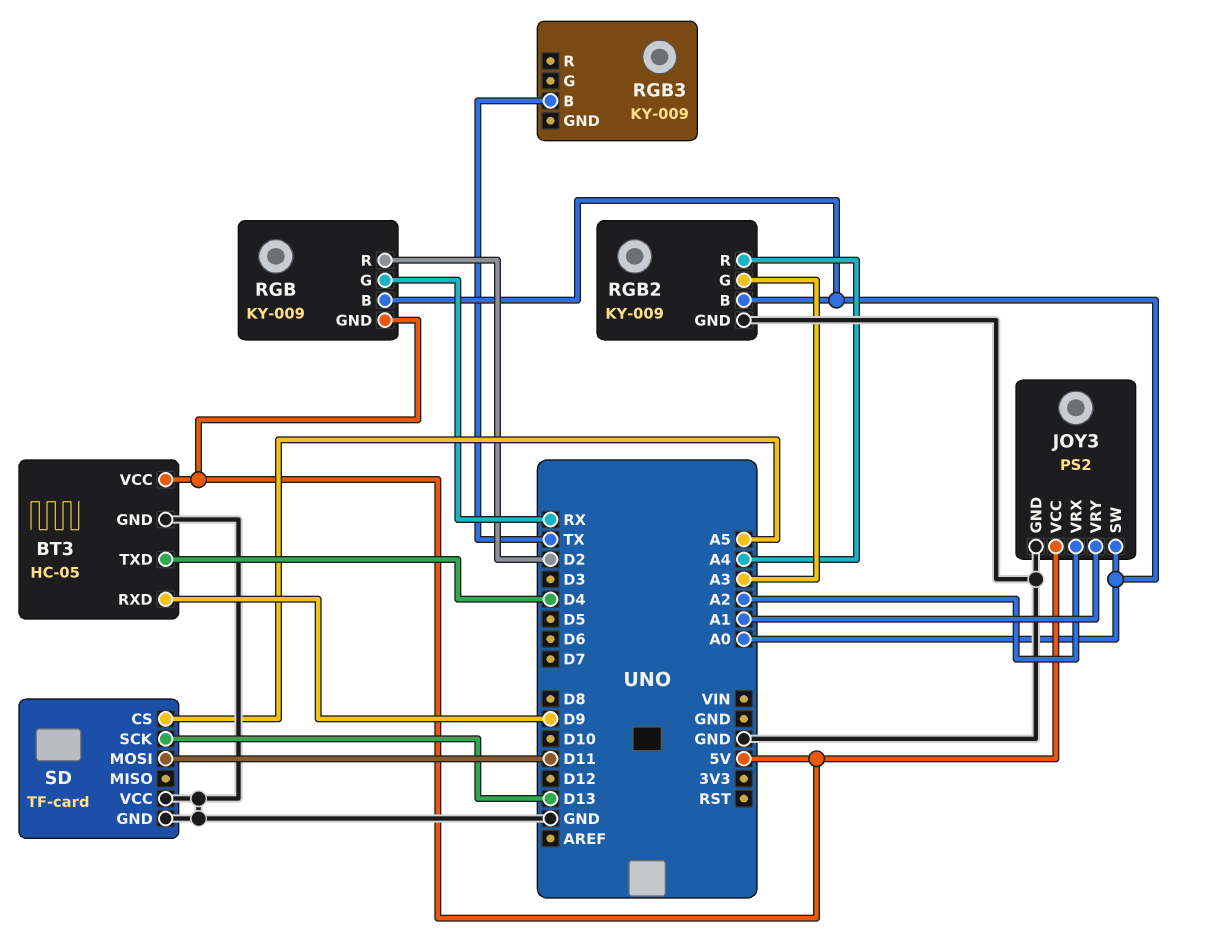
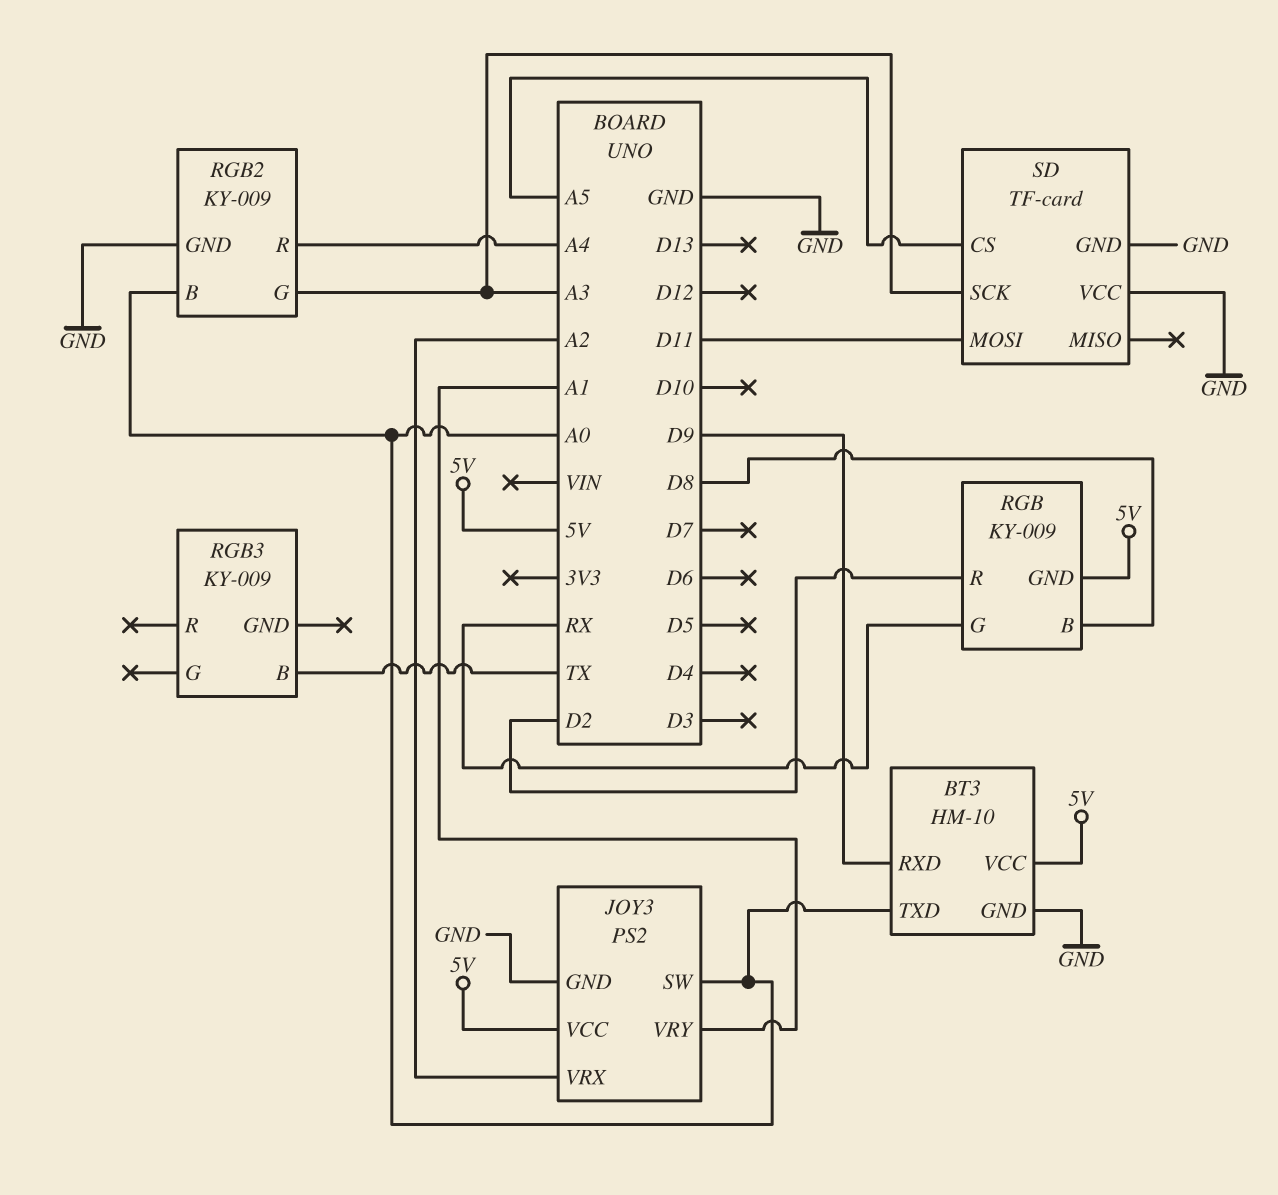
BT3: HC-05 -> HM-10
BT3 pin TXD: D4 -> A0
RGB pin B: A0 -> D8
SD pin SCK: D13 -> A3

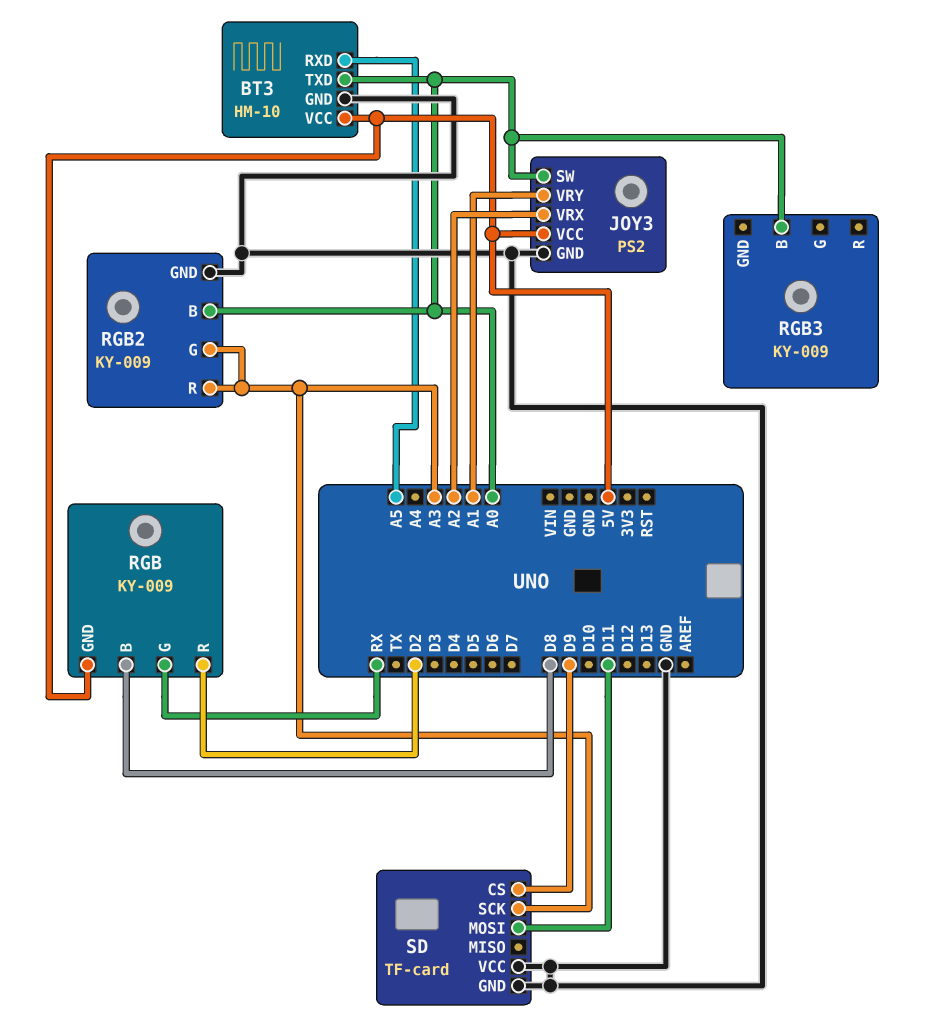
BT3 pin RXD: D9 -> A5
RGB2 pin R: A4 -> A3
RGB3 pin B: TX -> A0
SD pin CS: A5 -> D9

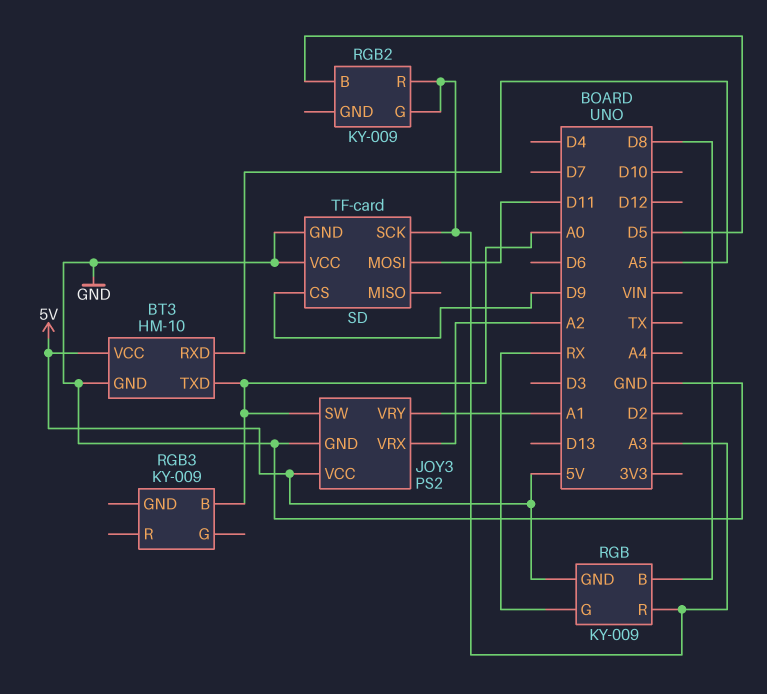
RGB pin R: D2 -> A3
RGB2 pin B: A0 -> D5
RGB2 pin GND: GND -> none

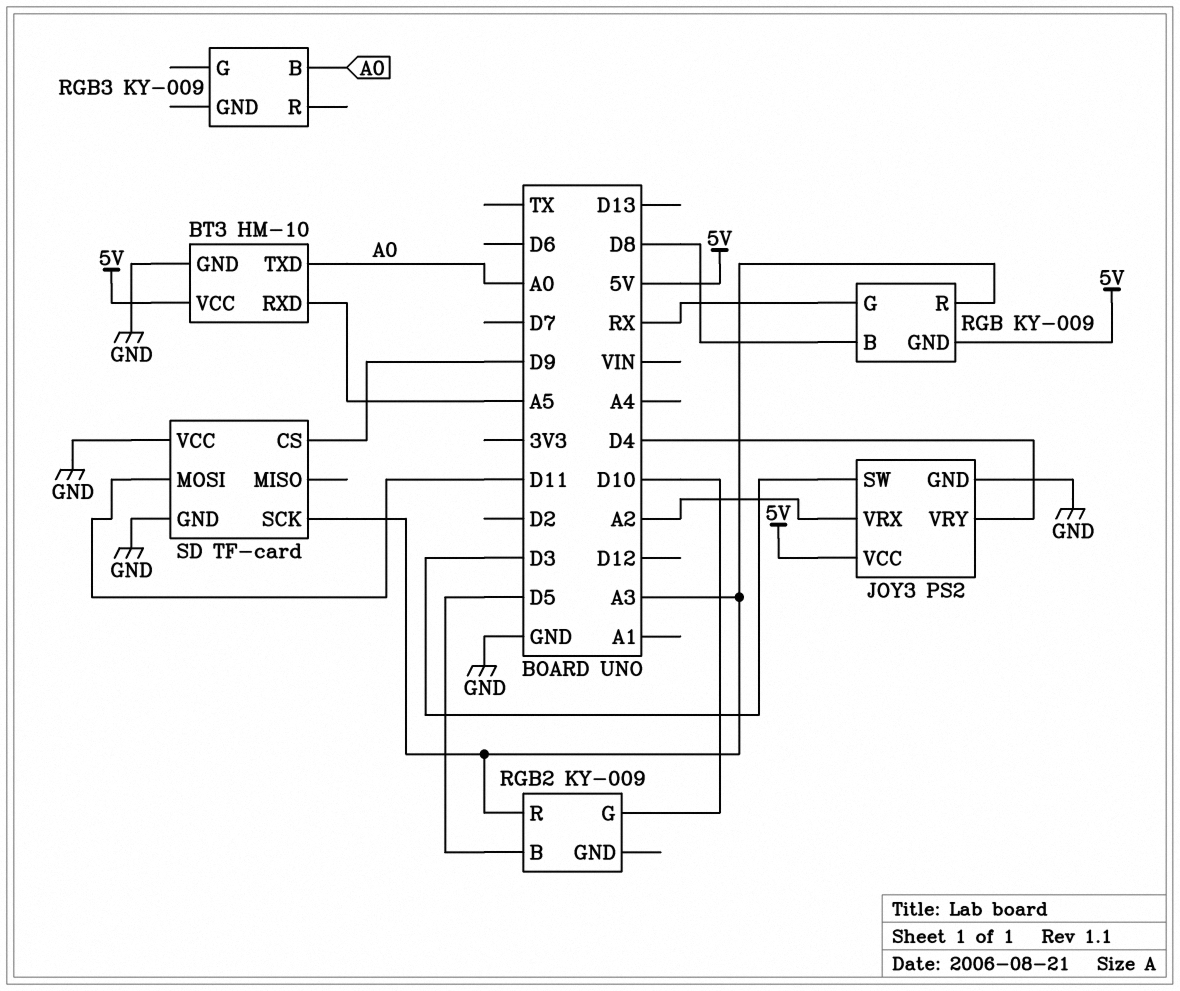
JOY3 pin SW: A0 -> D3
JOY3 pin VRY: A1 -> D4
RGB2 pin G: A3 -> D10

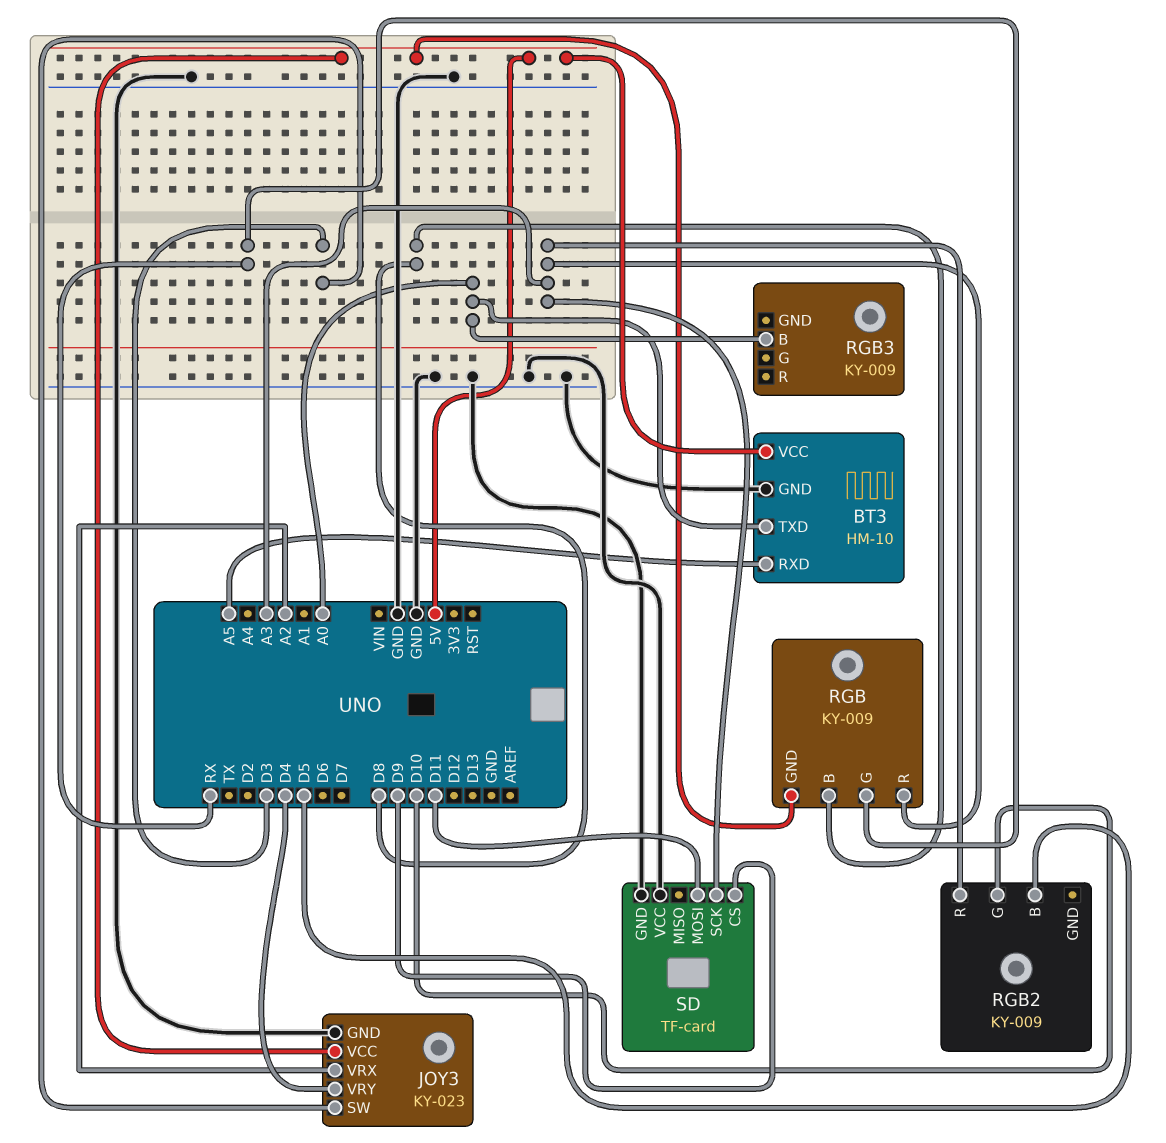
JOY3: PS2 -> KY-023

